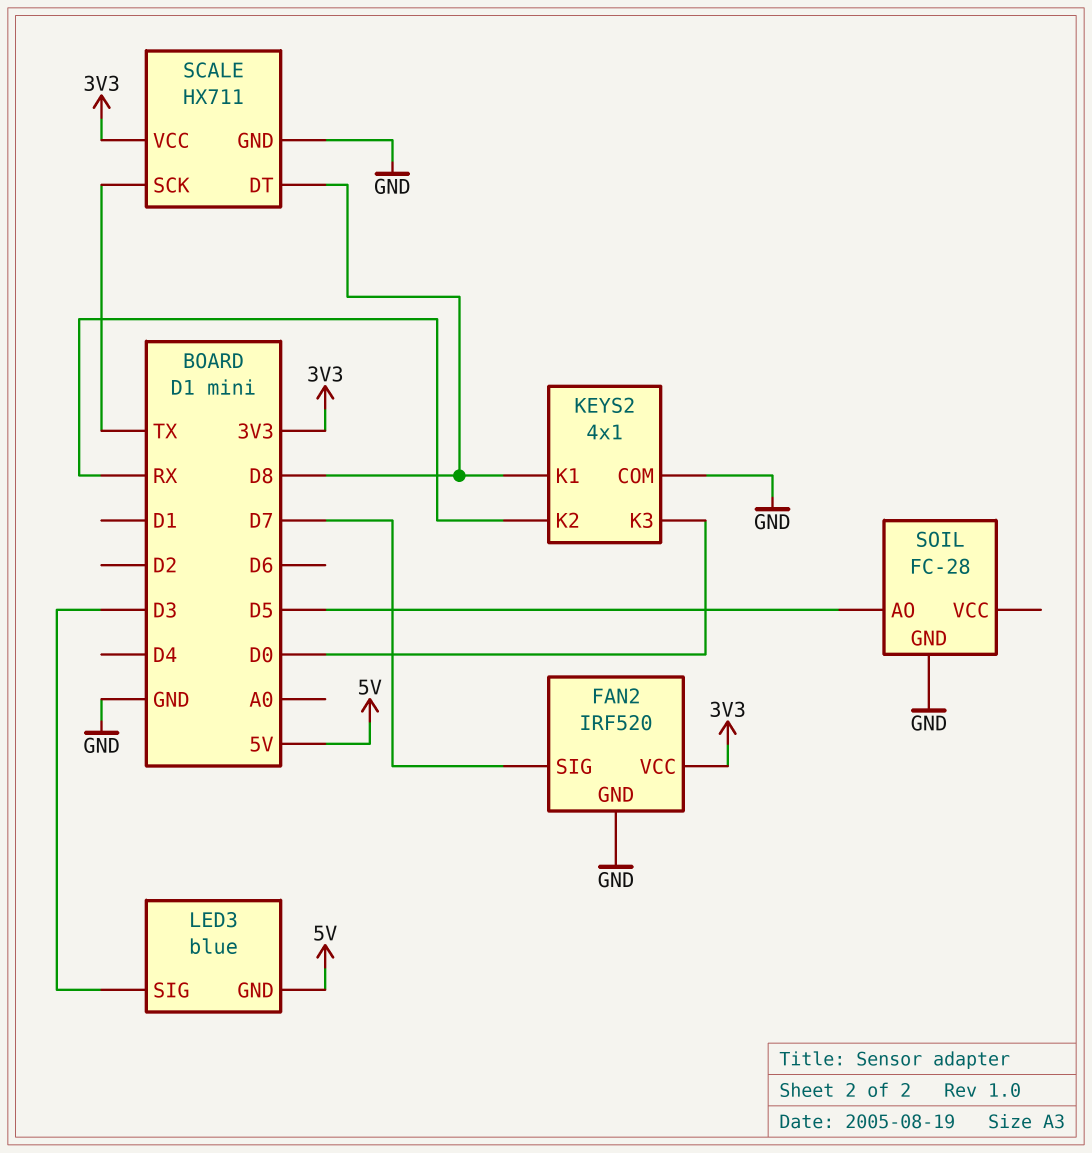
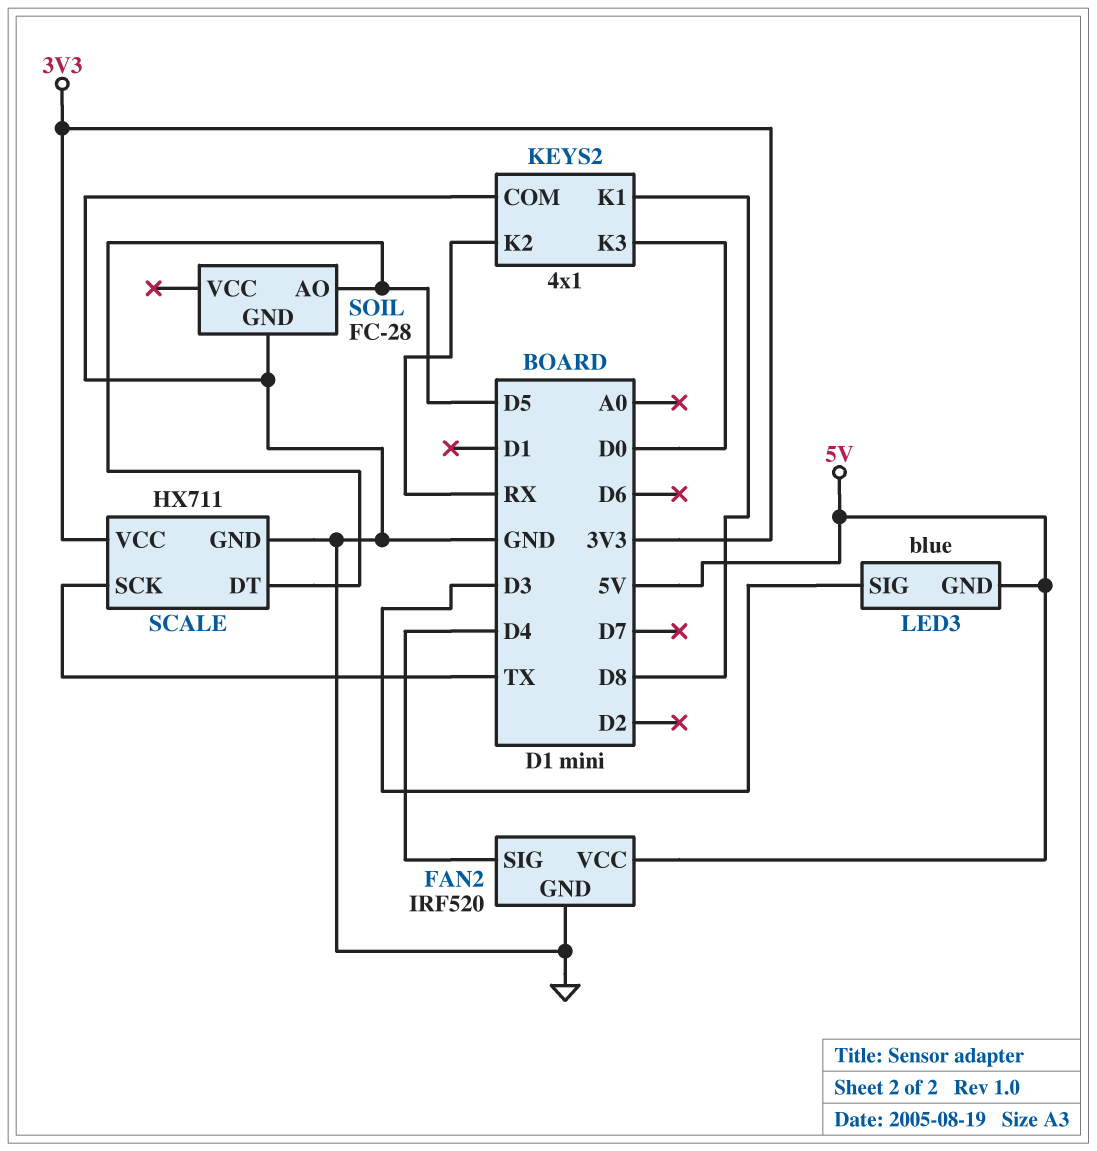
FAN2 pin SIG: D7 -> D4
FAN2 pin VCC: 3V3 -> 5V
SCALE pin DT: D8 -> D5

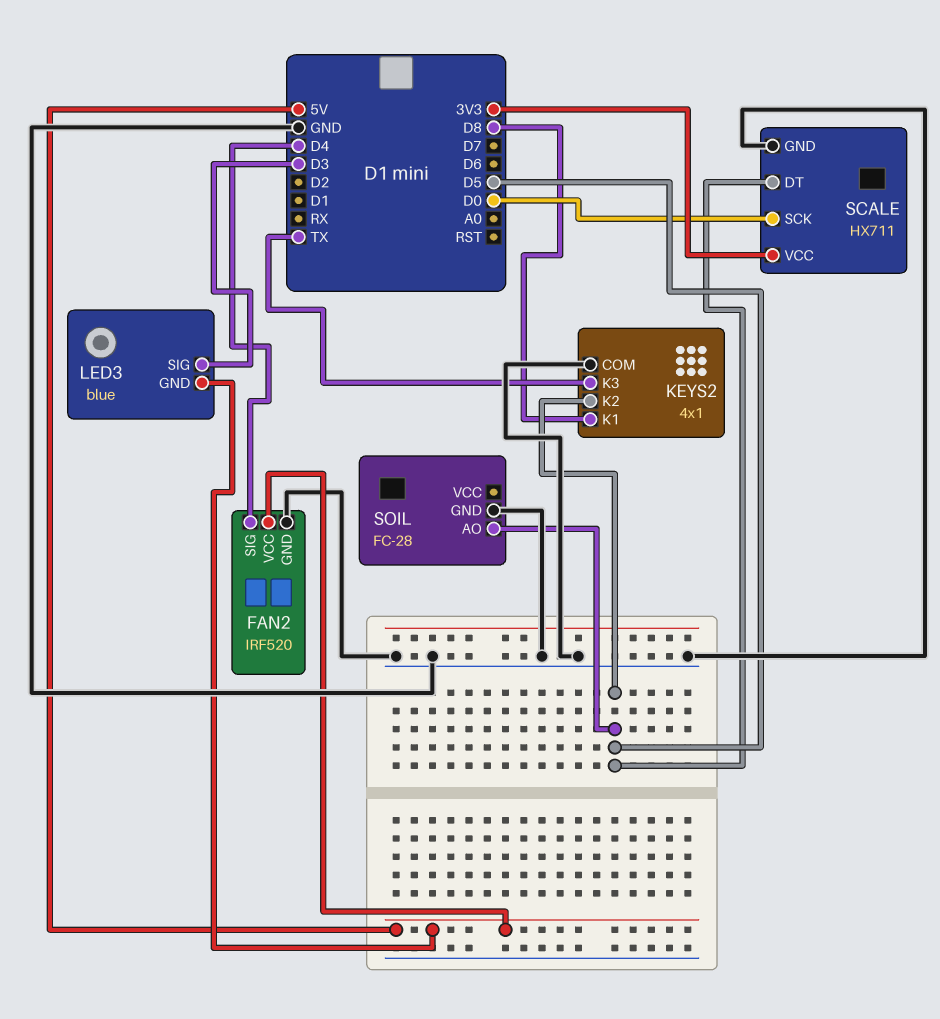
KEYS2 pin K2: RX -> D5
KEYS2 pin K3: D0 -> TX
SCALE pin SCK: TX -> D0

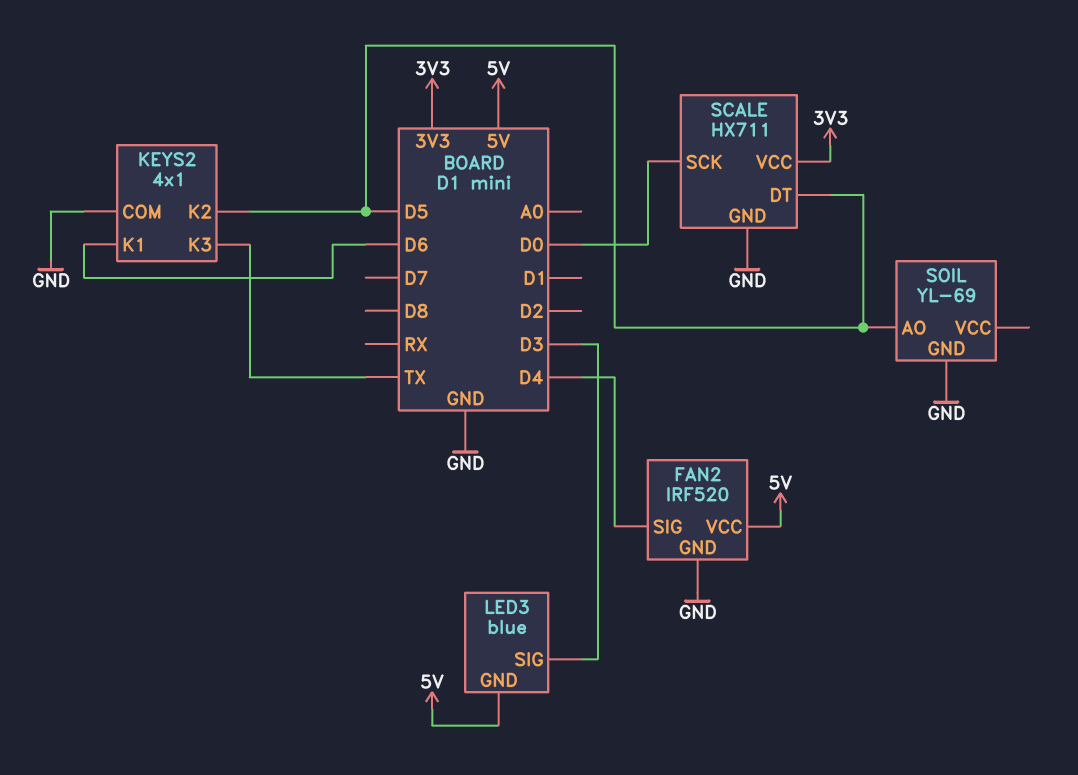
KEYS2 pin K1: D8 -> D6
SOIL: FC-28 -> YL-69

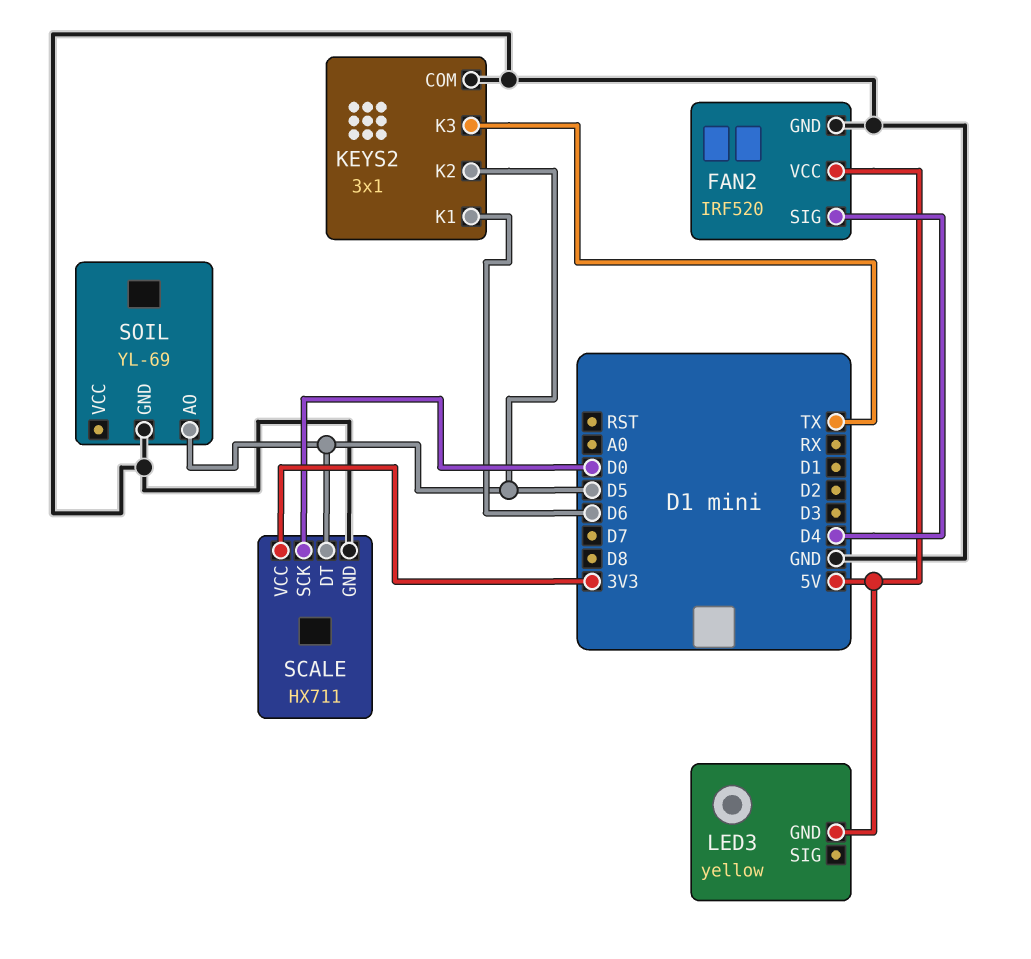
KEYS2: 4x1 -> 3x1
LED3: blue -> yellow
LED3 pin SIG: D3 -> none

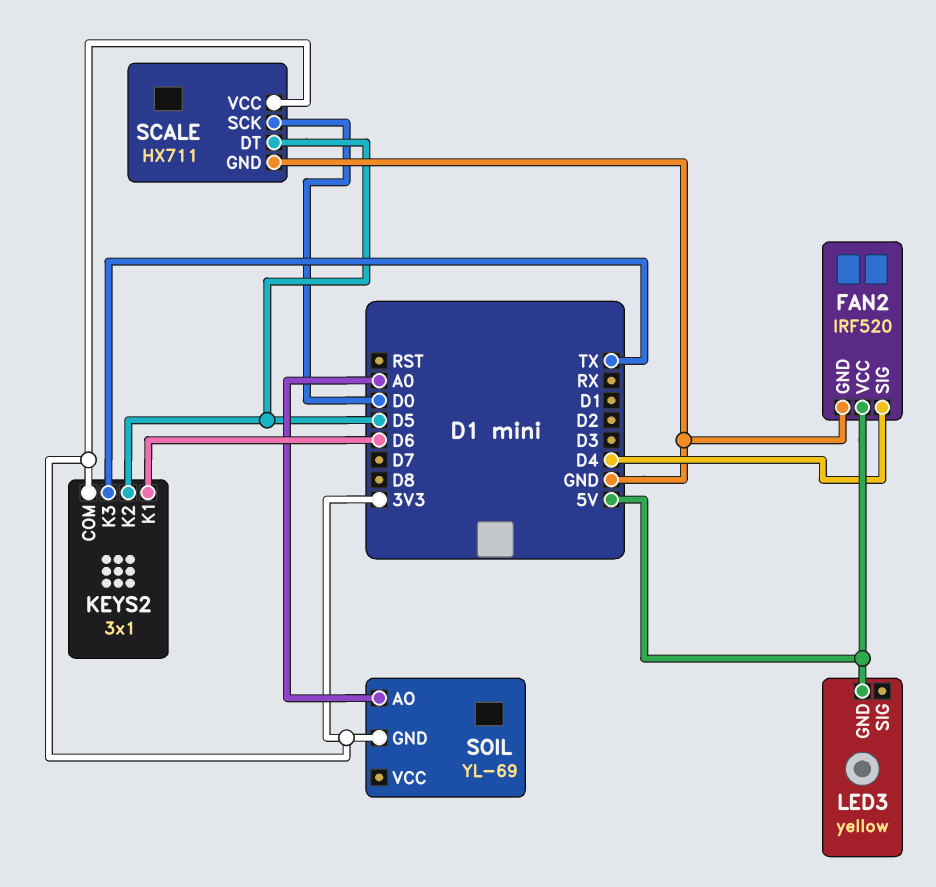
KEYS2 pin COM: GND -> 3V3
SOIL pin AO: D5 -> A0
SOIL pin GND: GND -> 3V3

